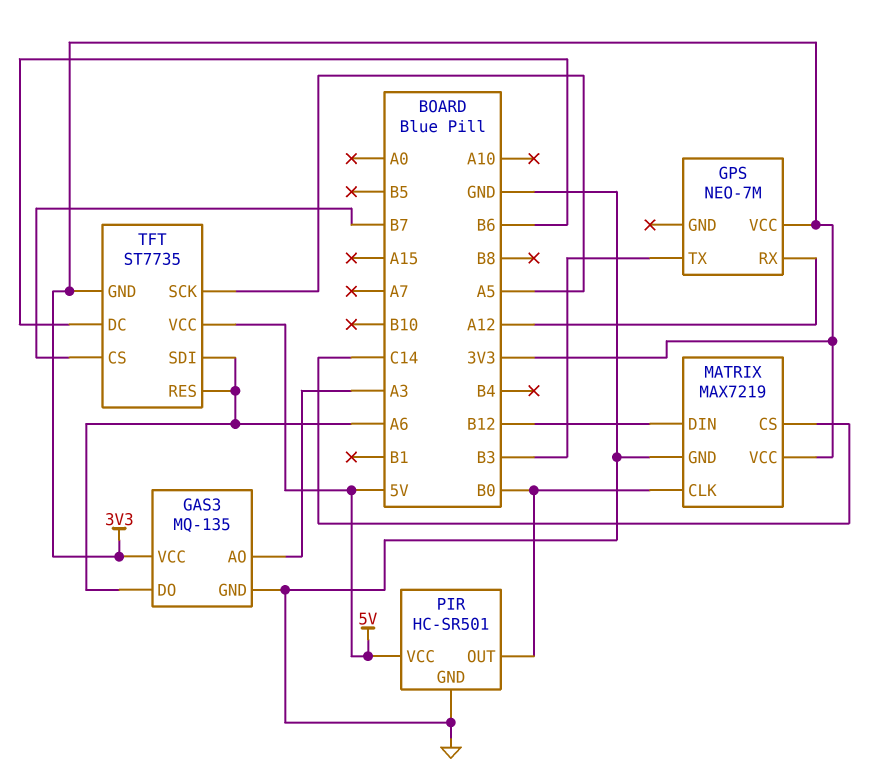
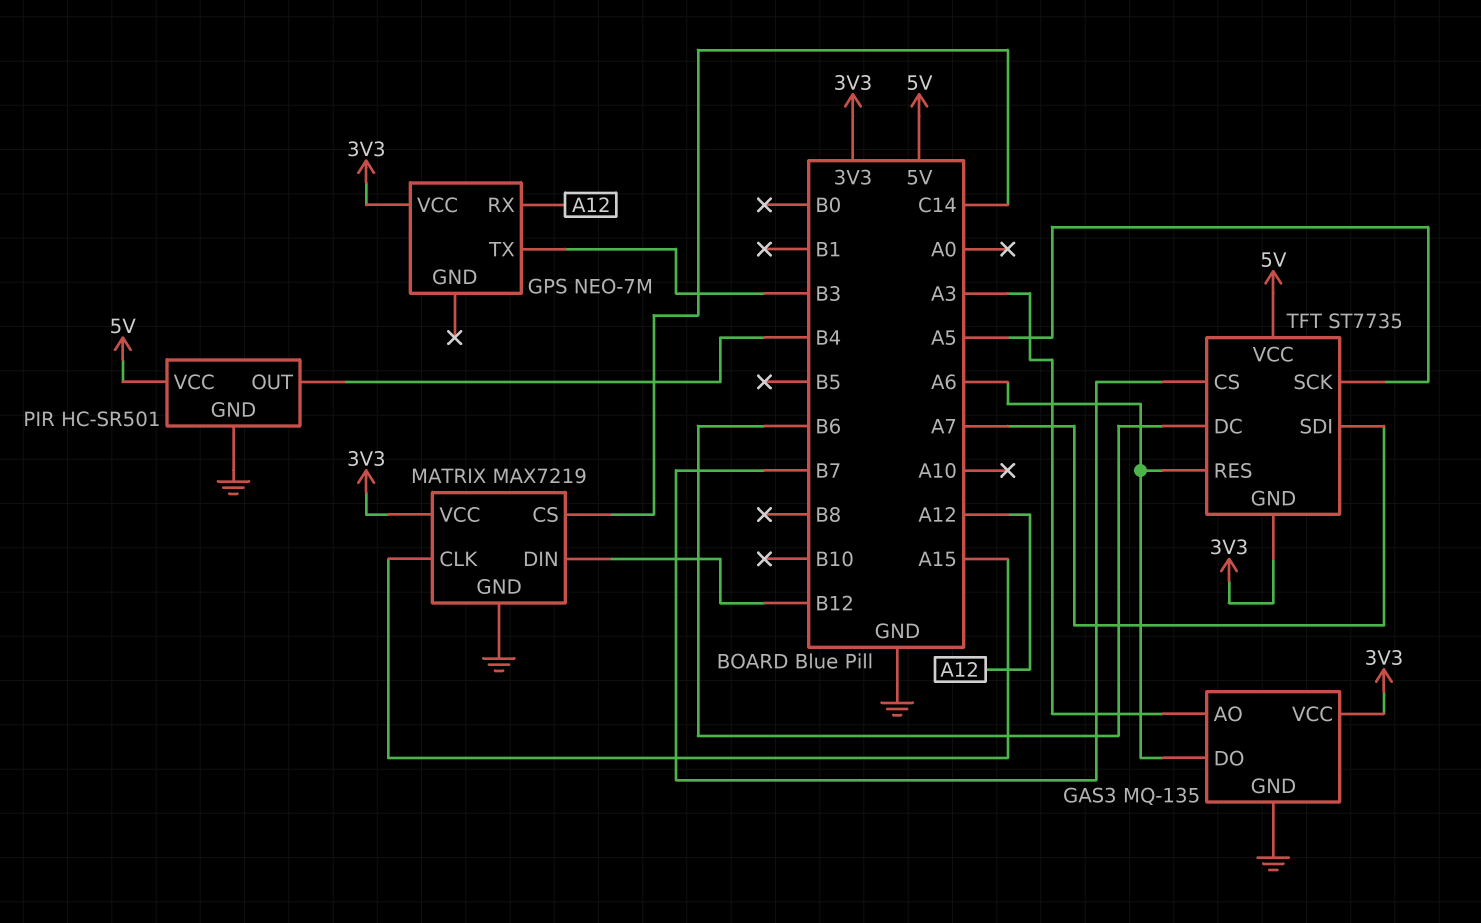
MATRIX pin CLK: B0 -> A15
PIR pin OUT: B0 -> B4
TFT pin SDI: A6 -> A7

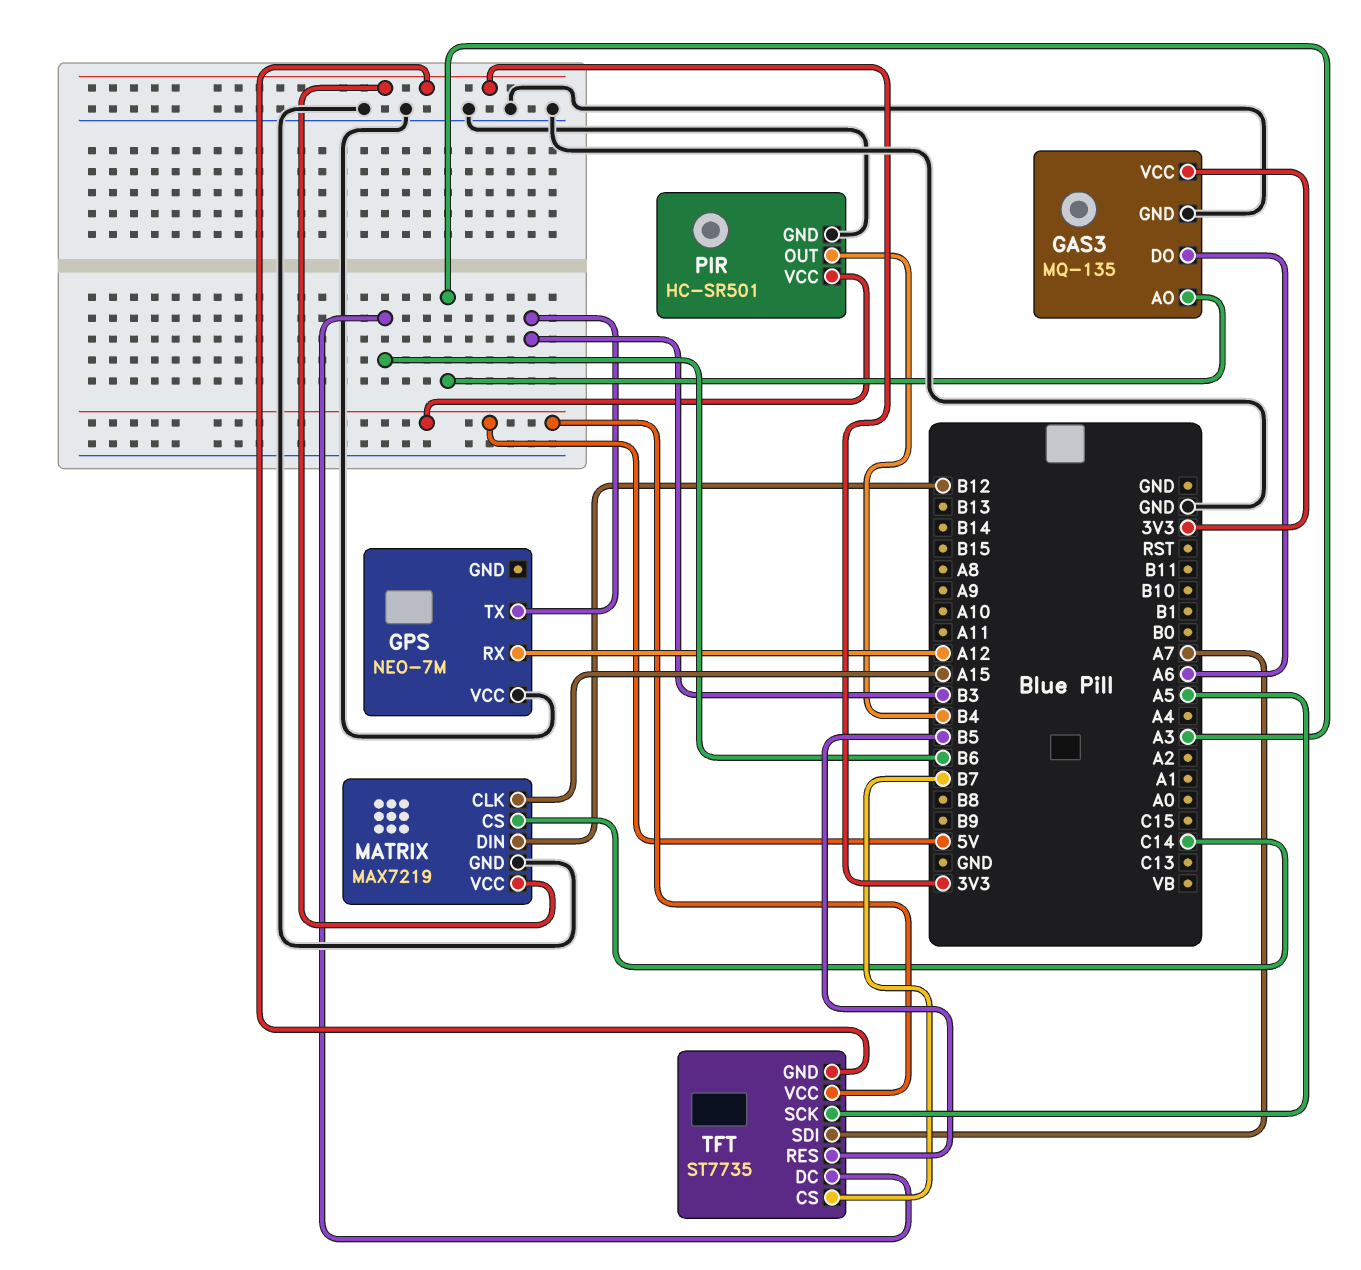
GPS pin VCC: 3V3 -> GND
TFT pin RES: A6 -> B5

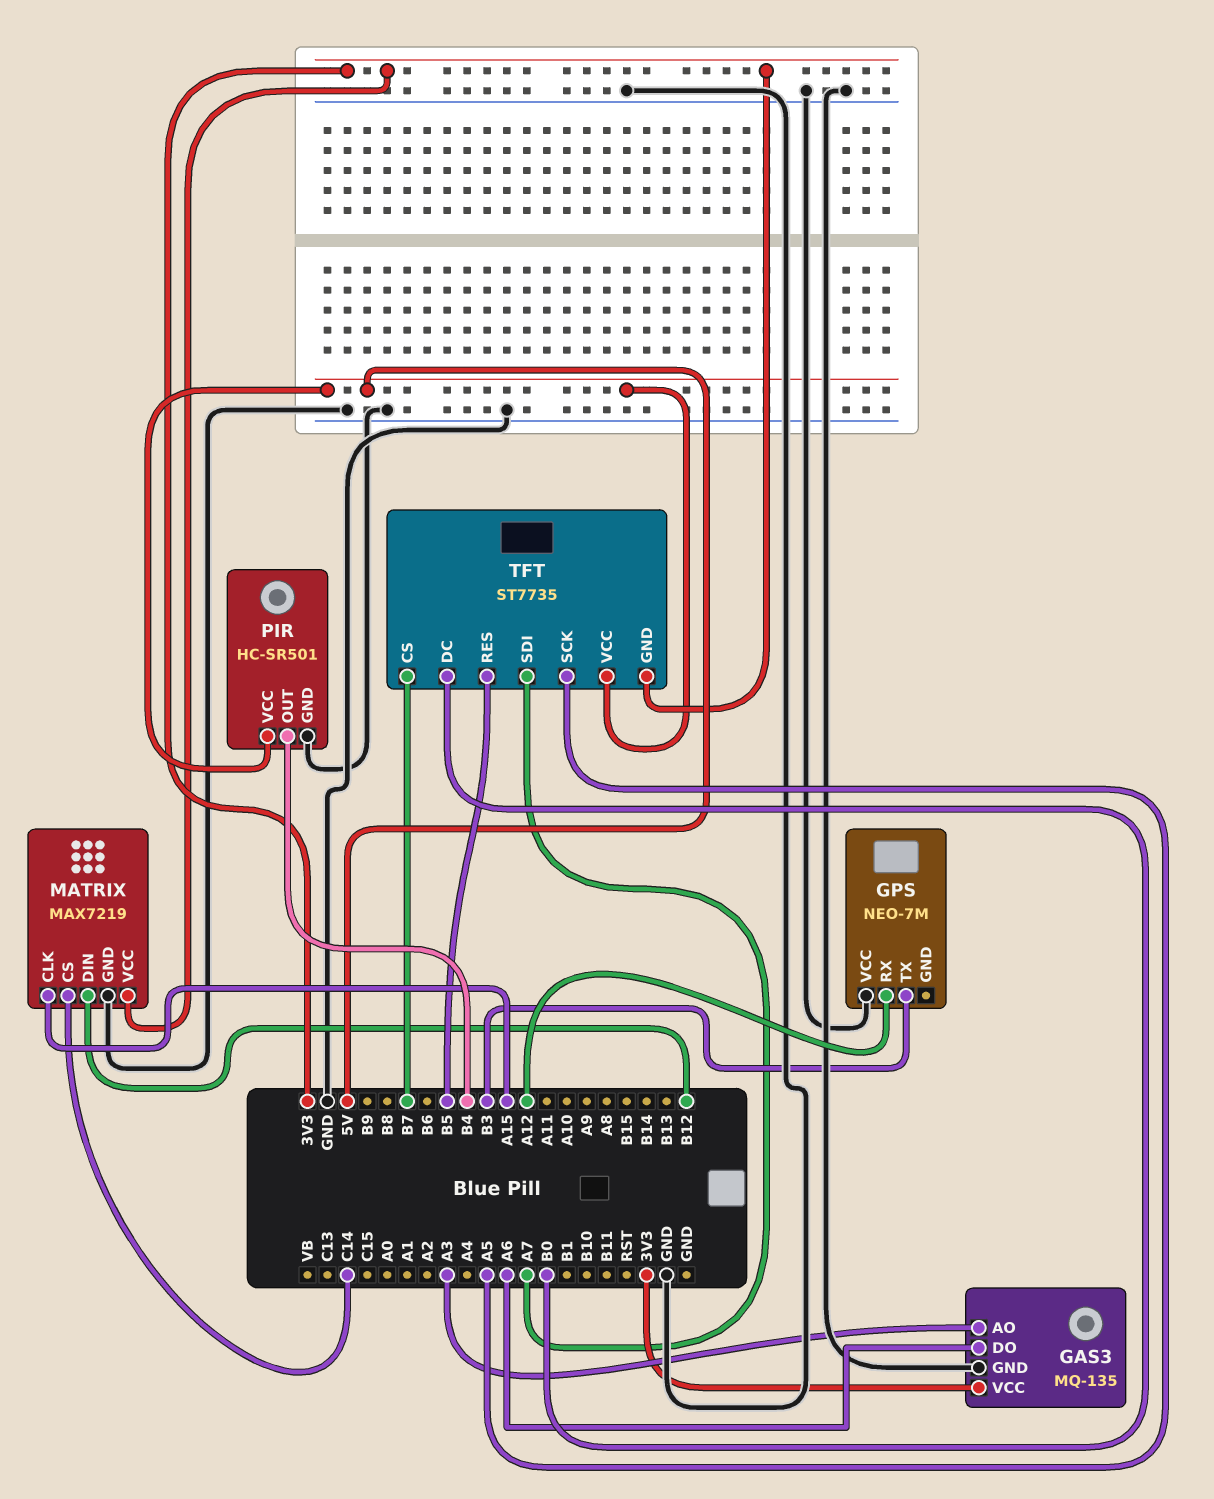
TFT pin DC: B6 -> B0

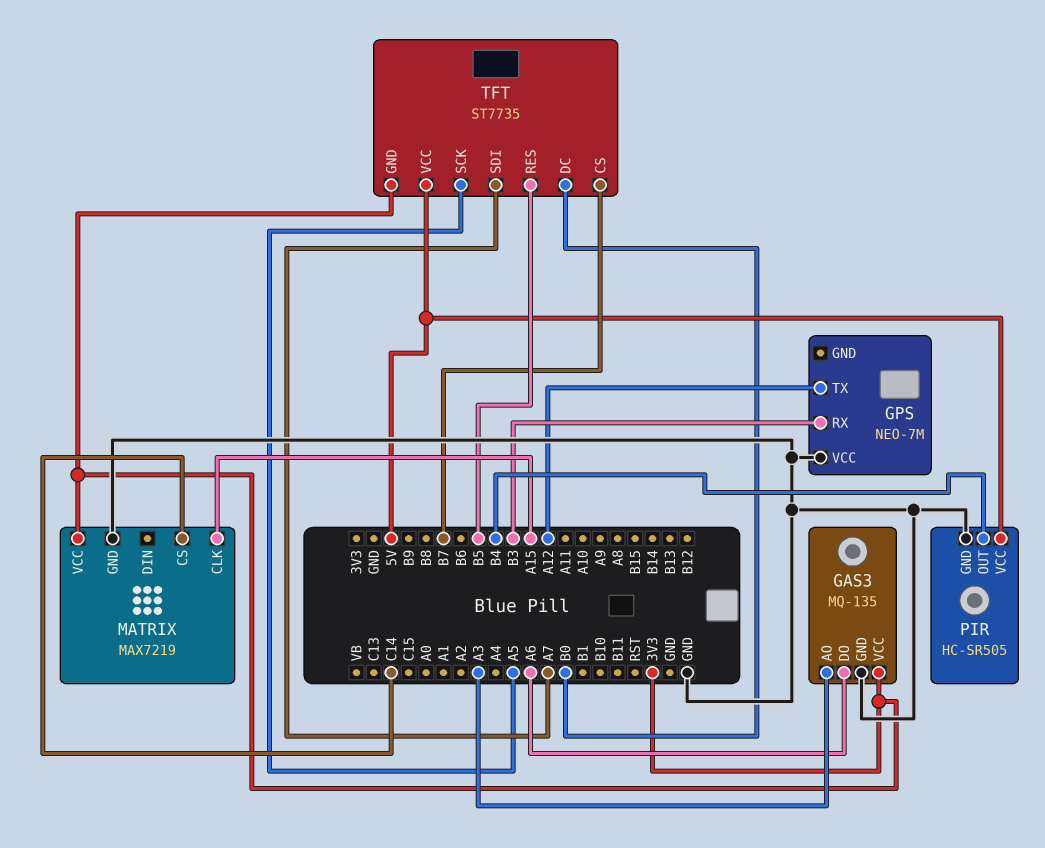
GPS pin RX: A12 -> B3
GPS pin TX: B3 -> A12
MATRIX pin DIN: B12 -> none
PIR: HC-SR501 -> HC-SR505

